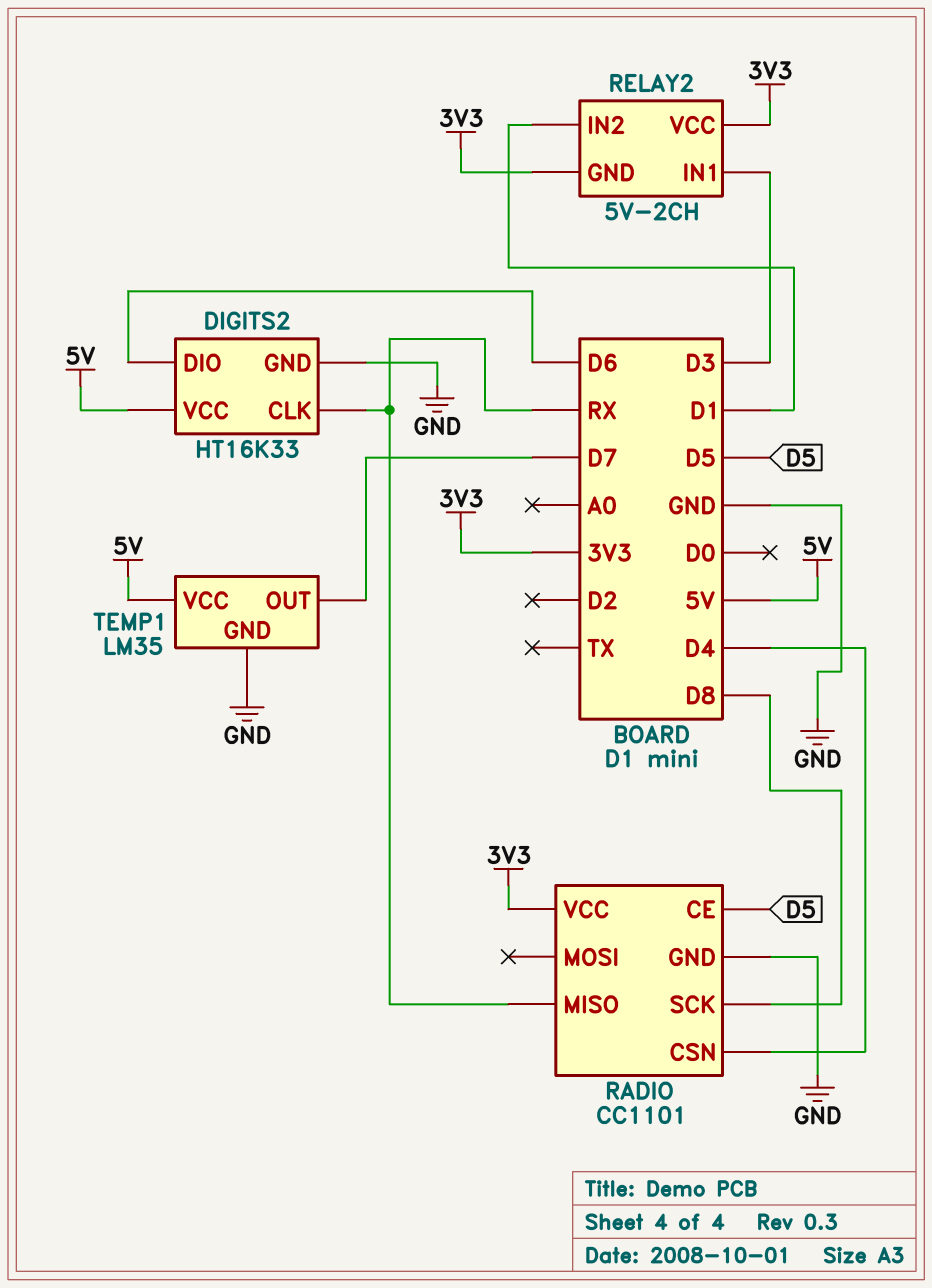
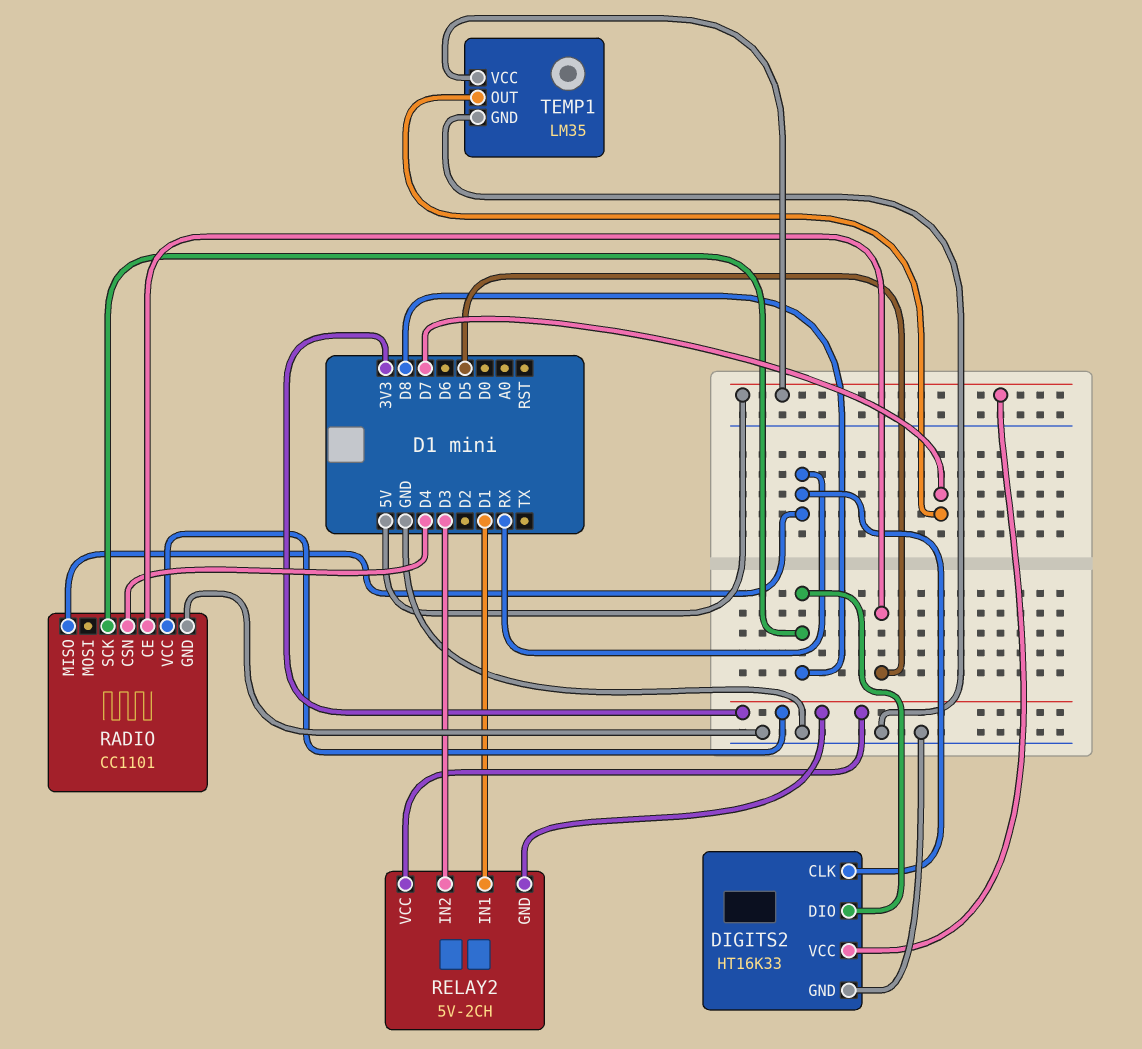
DIGITS2 pin DIO: D6 -> D8
RELAY2 pin IN1: D3 -> D1
RELAY2 pin IN2: D1 -> D3

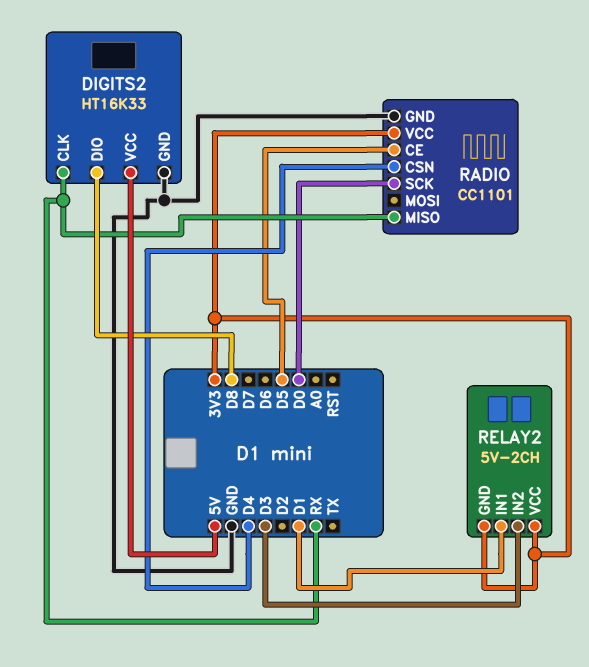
RADIO pin SCK: D8 -> D0
TEMP1: LM35 -> none
TEMP1 pin GND: GND -> none
TEMP1 pin OUT: D7 -> none
TEMP1 pin VCC: 5V -> none

